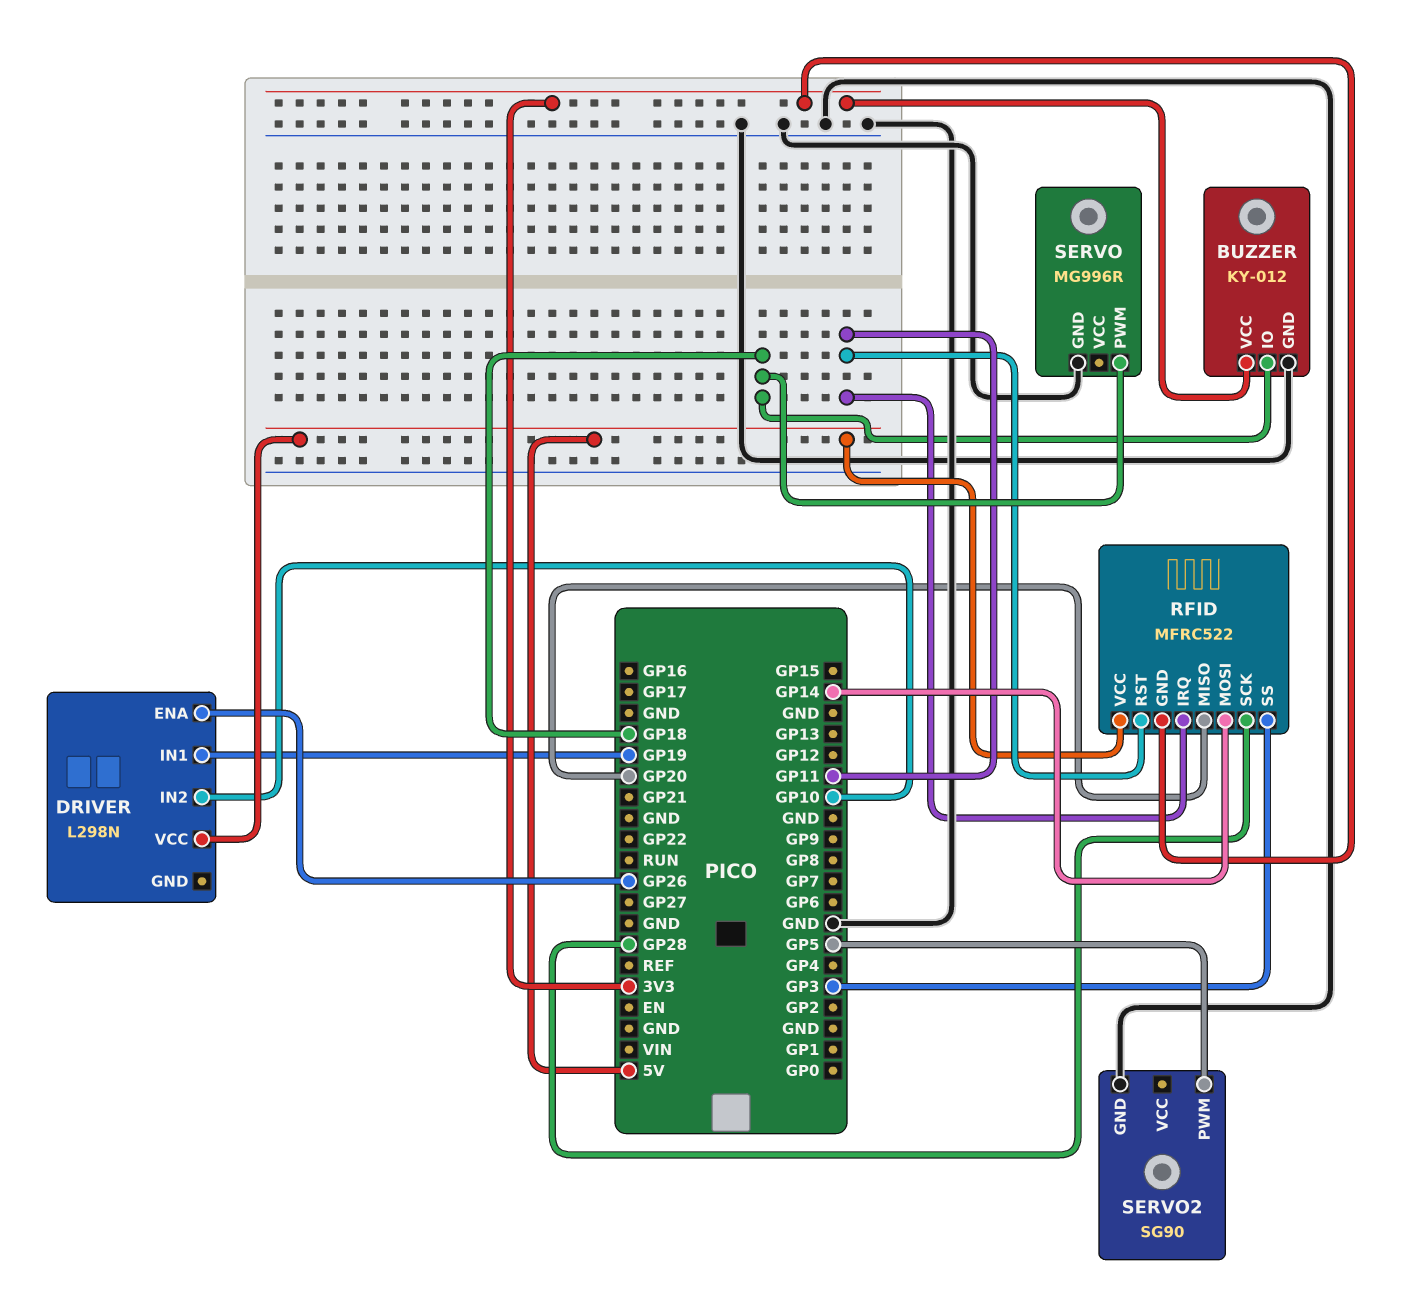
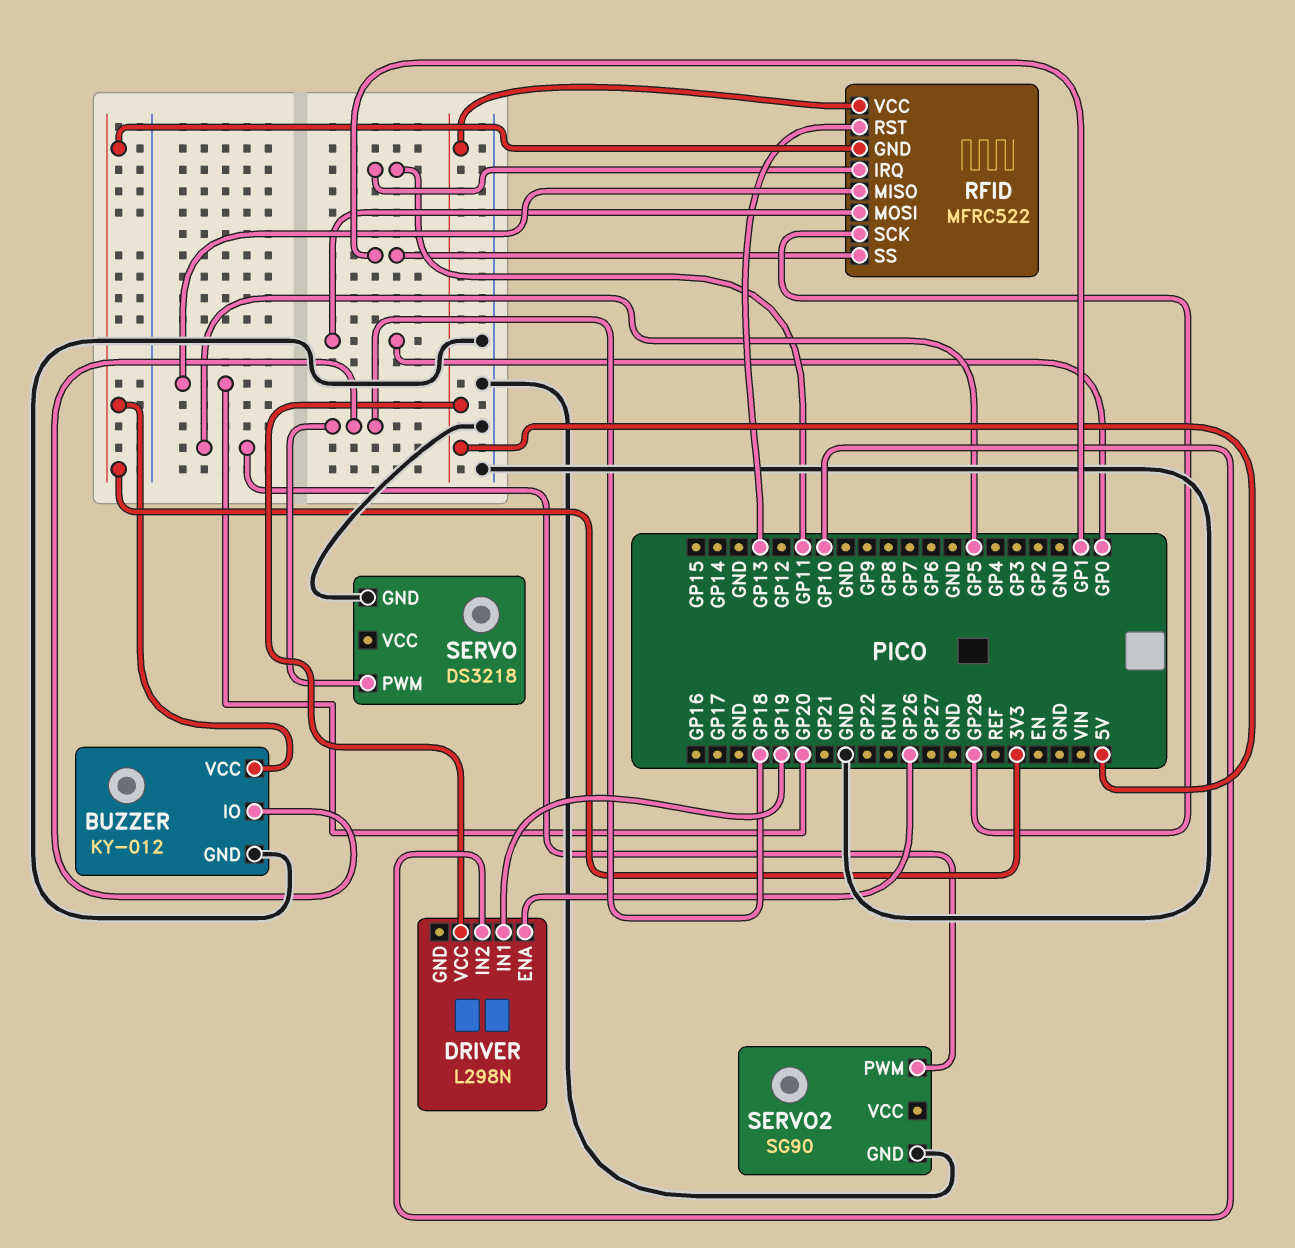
RFID pin MOSI: GP14 -> GP0
RFID pin RST: GP11 -> GP13
RFID pin SS: GP3 -> GP1
SERVO: MG996R -> DS3218

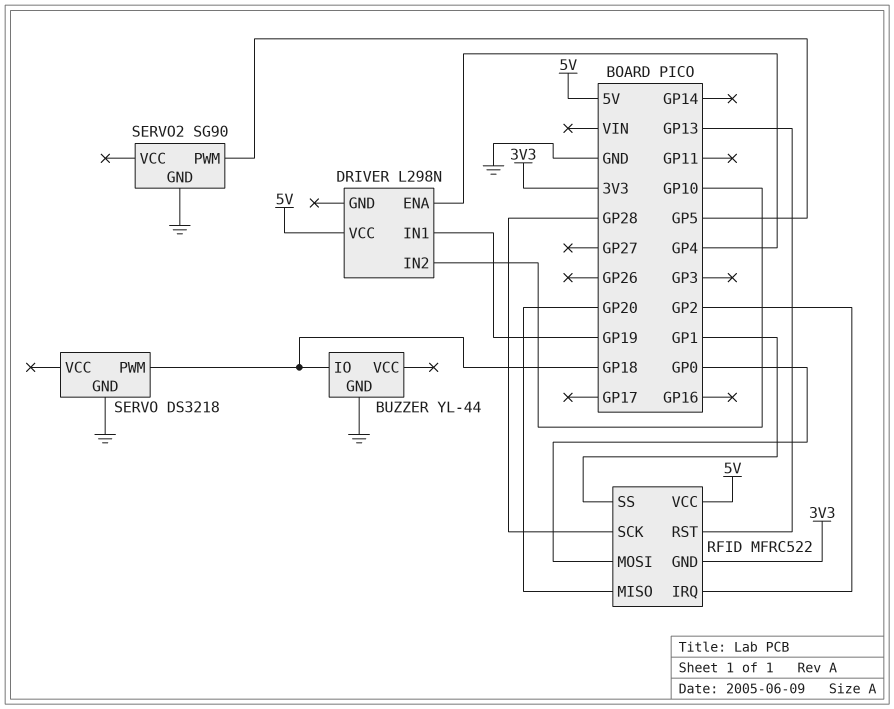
BUZZER: KY-012 -> YL-44
BUZZER pin VCC: 3V3 -> none
DRIVER pin ENA: GP26 -> GP4
RFID pin IRQ: GP11 -> GP2

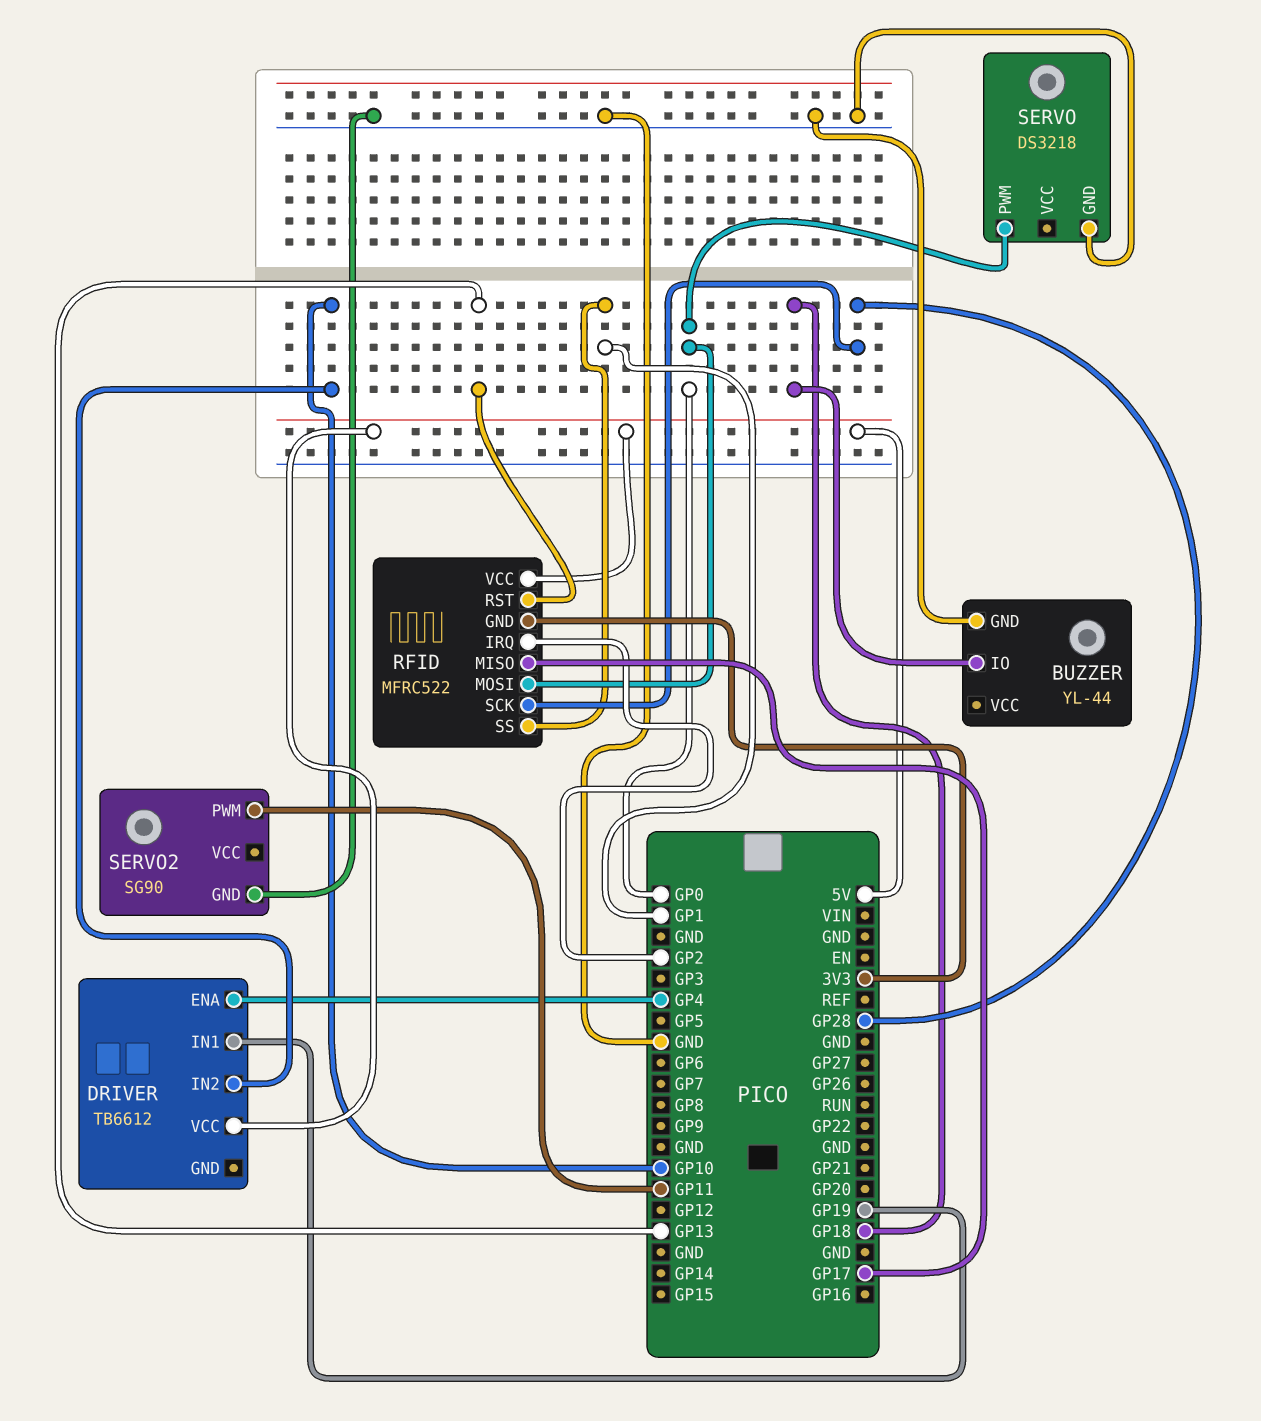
DRIVER: L298N -> TB6612
RFID pin MISO: GP20 -> GP17
SERVO pin PWM: GP18 -> GP0
SERVO2 pin PWM: GP5 -> GP11

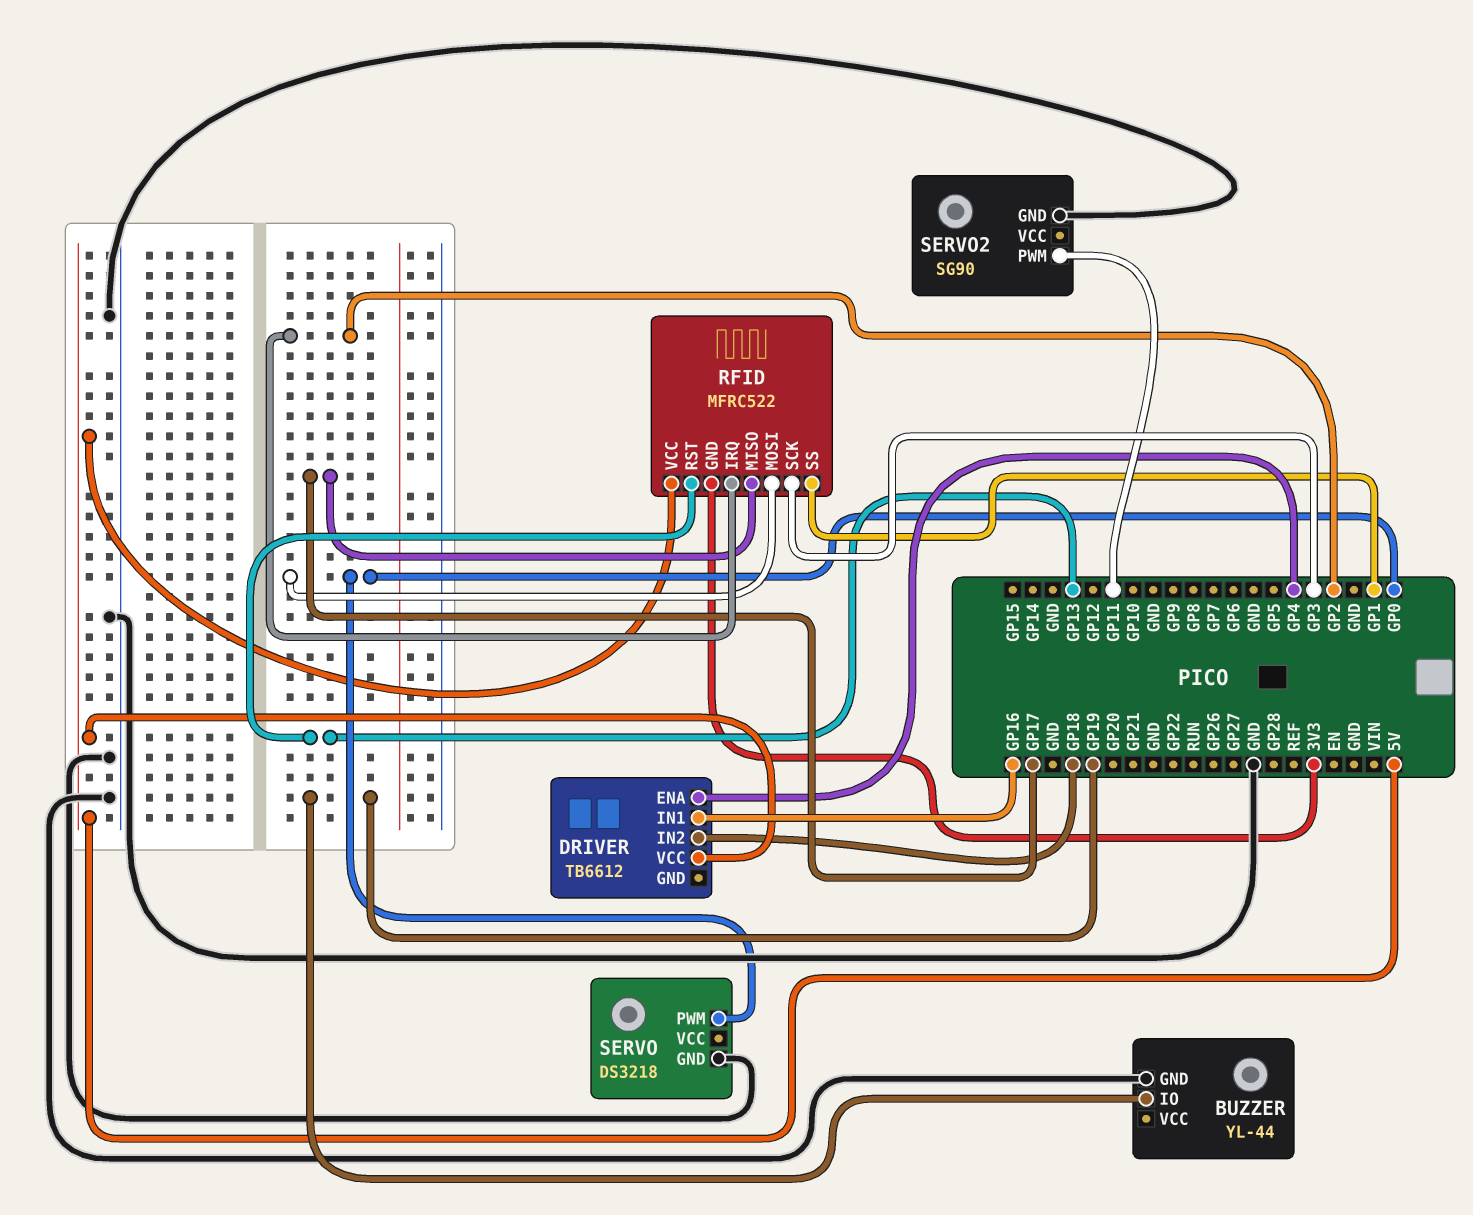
BUZZER pin IO: GP18 -> GP19
DRIVER pin IN1: GP19 -> GP16
DRIVER pin IN2: GP10 -> GP18
RFID pin SCK: GP28 -> GP3

